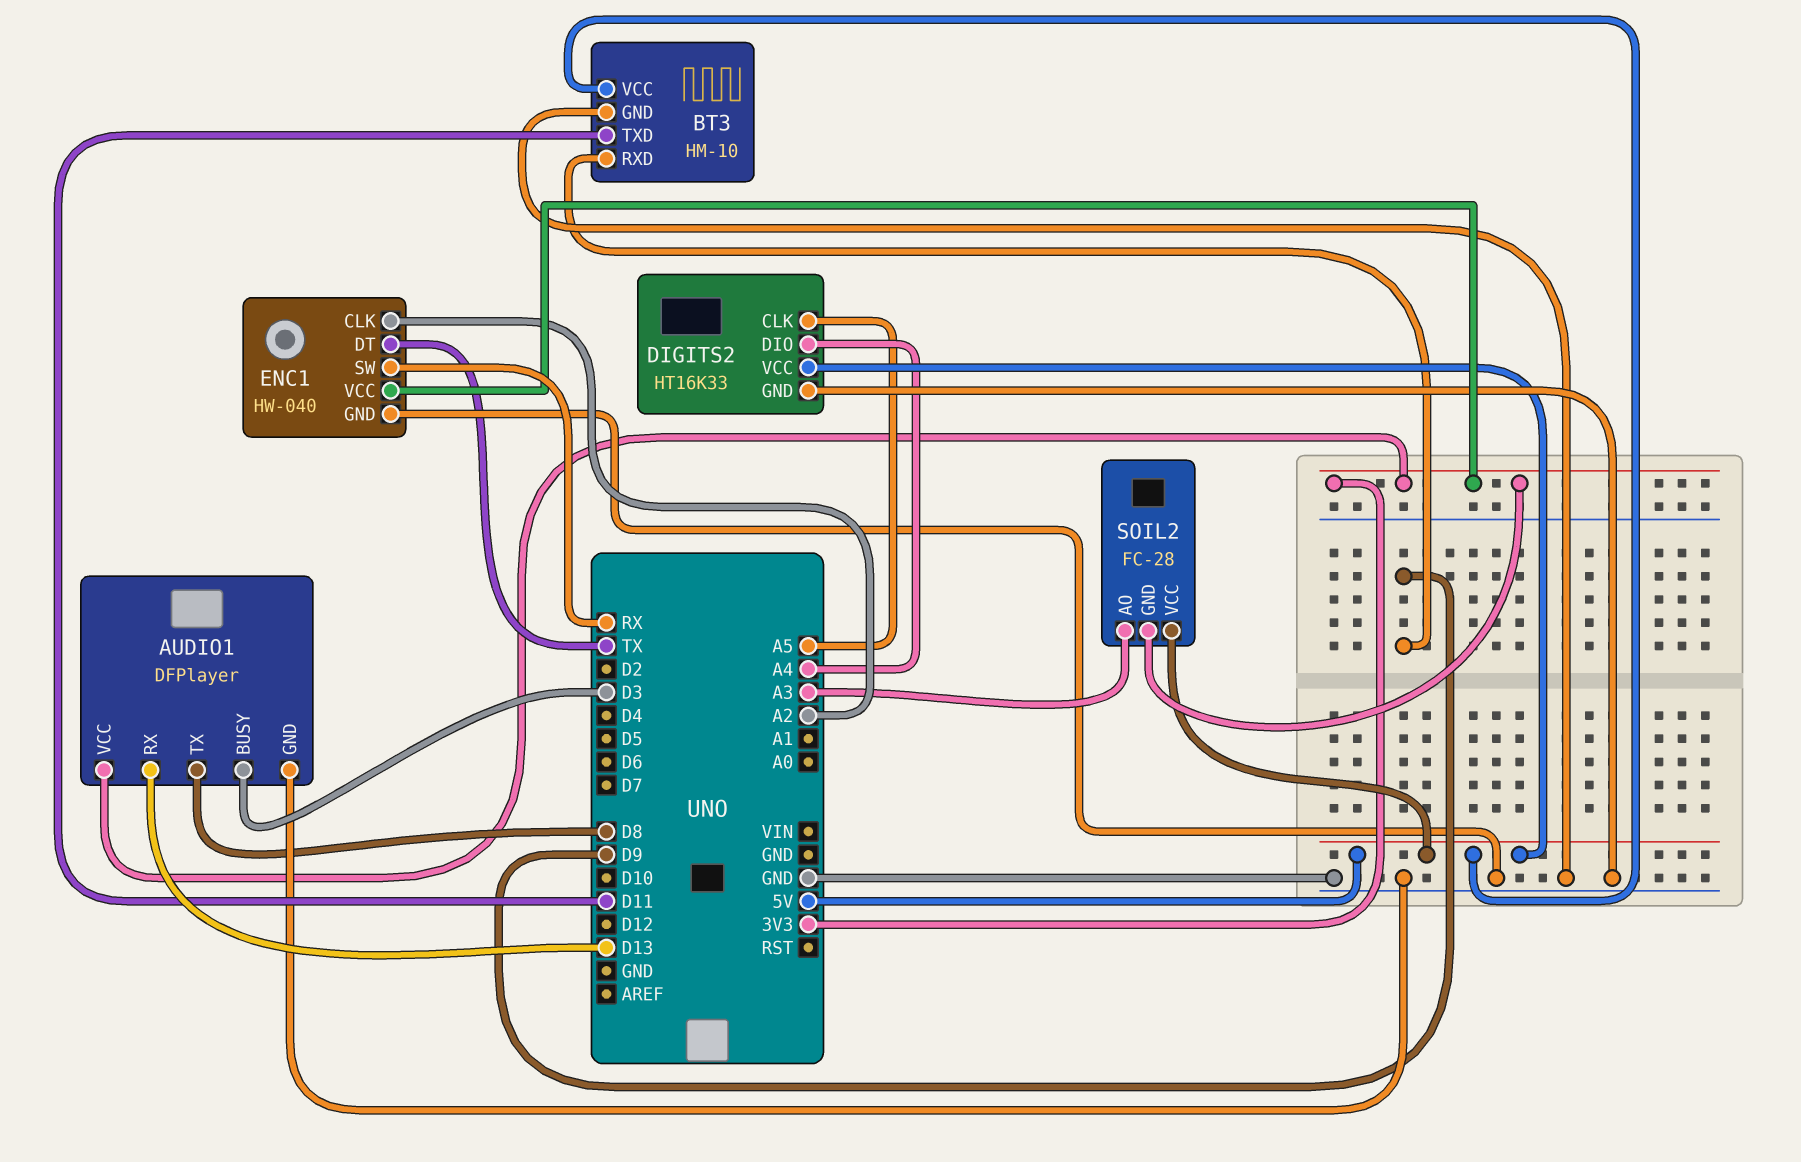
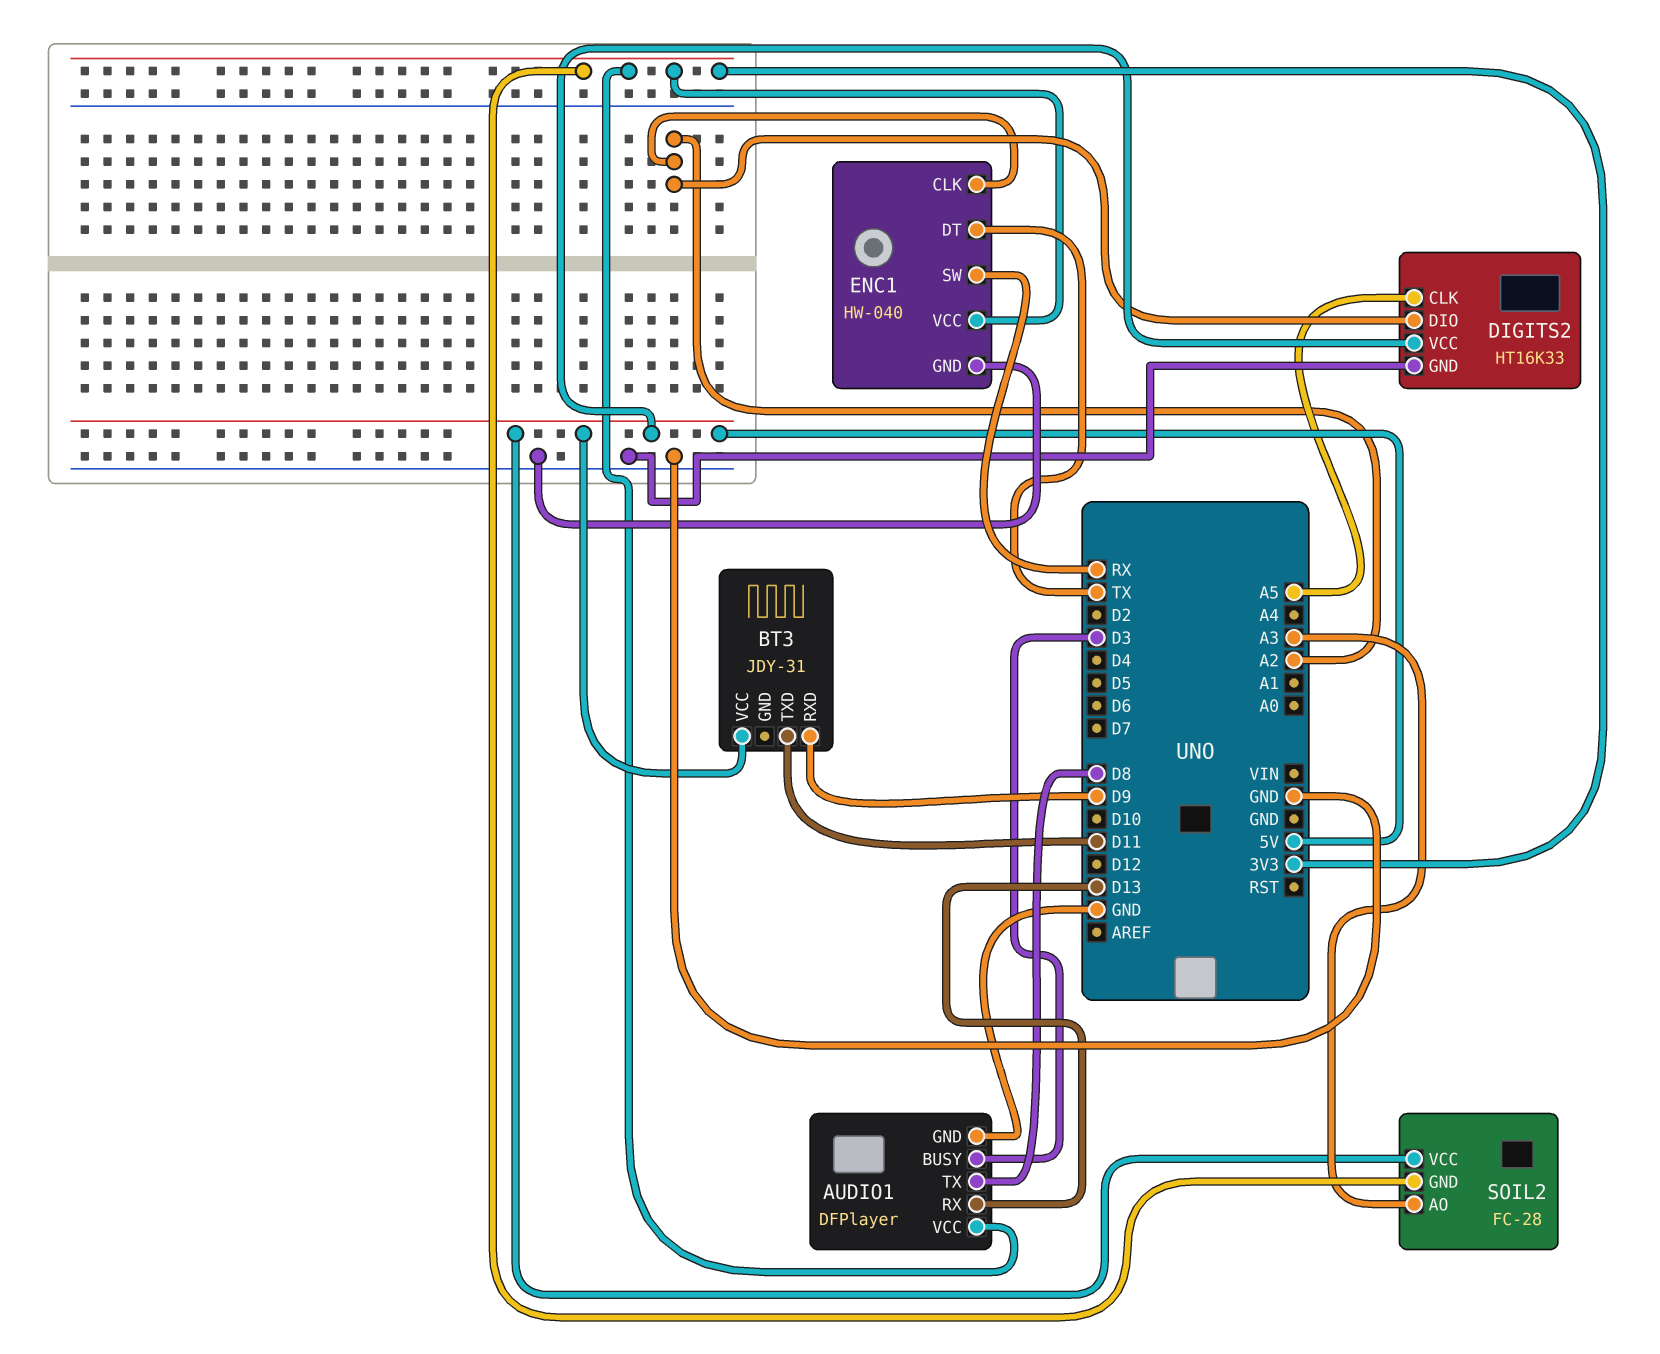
BT3: HM-10 -> JDY-31
BT3 pin GND: GND -> none
DIGITS2 pin DIO: A4 -> A2

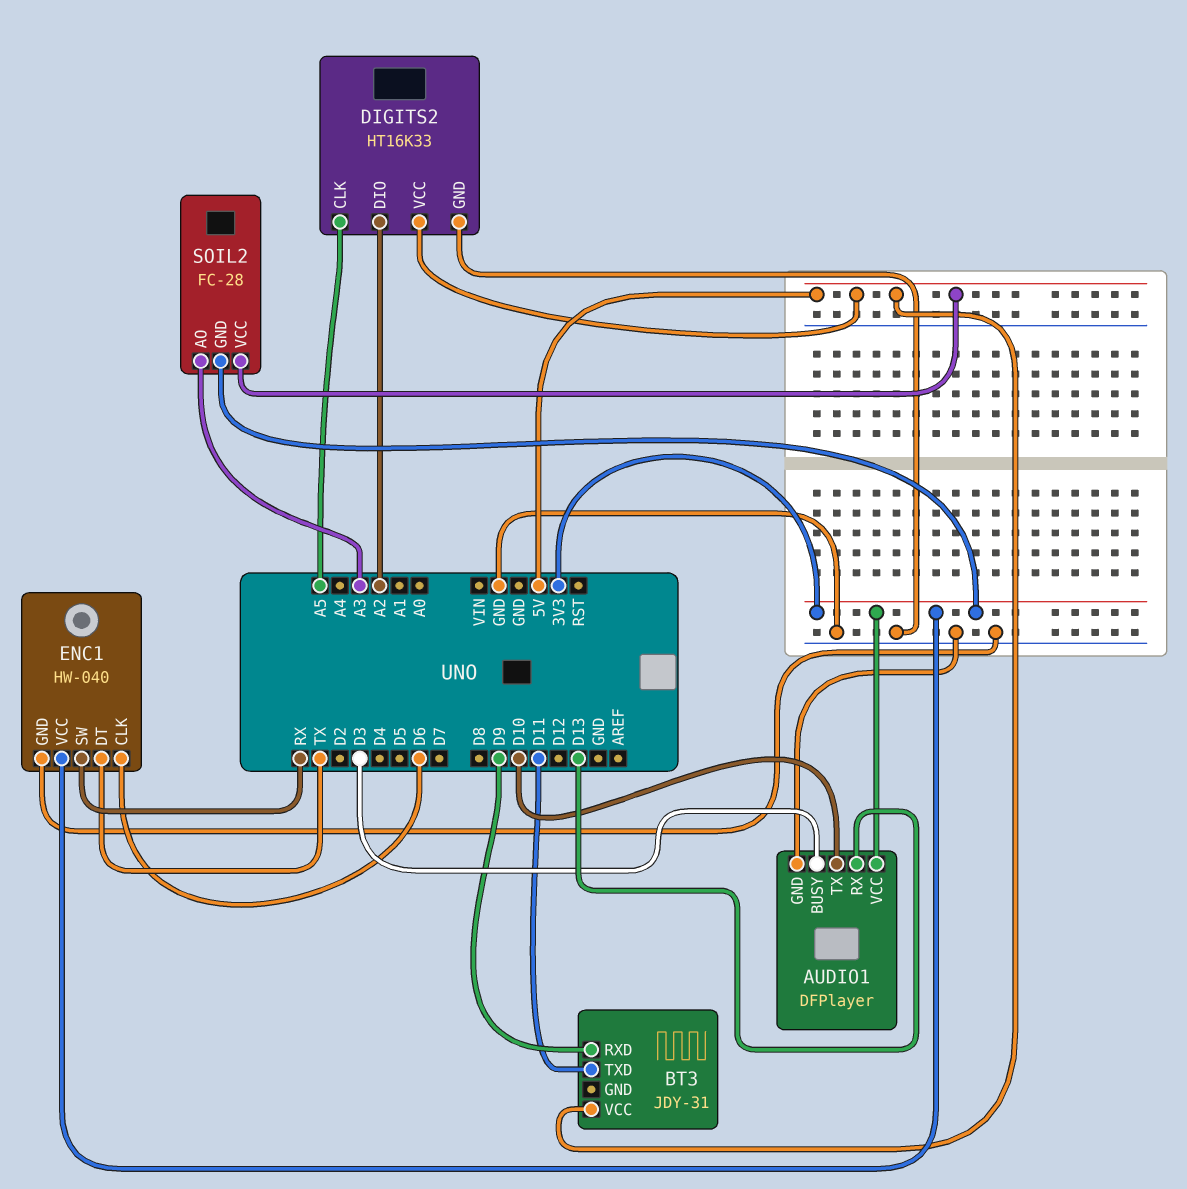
AUDIO1 pin TX: D8 -> D10
ENC1 pin CLK: A2 -> D6

